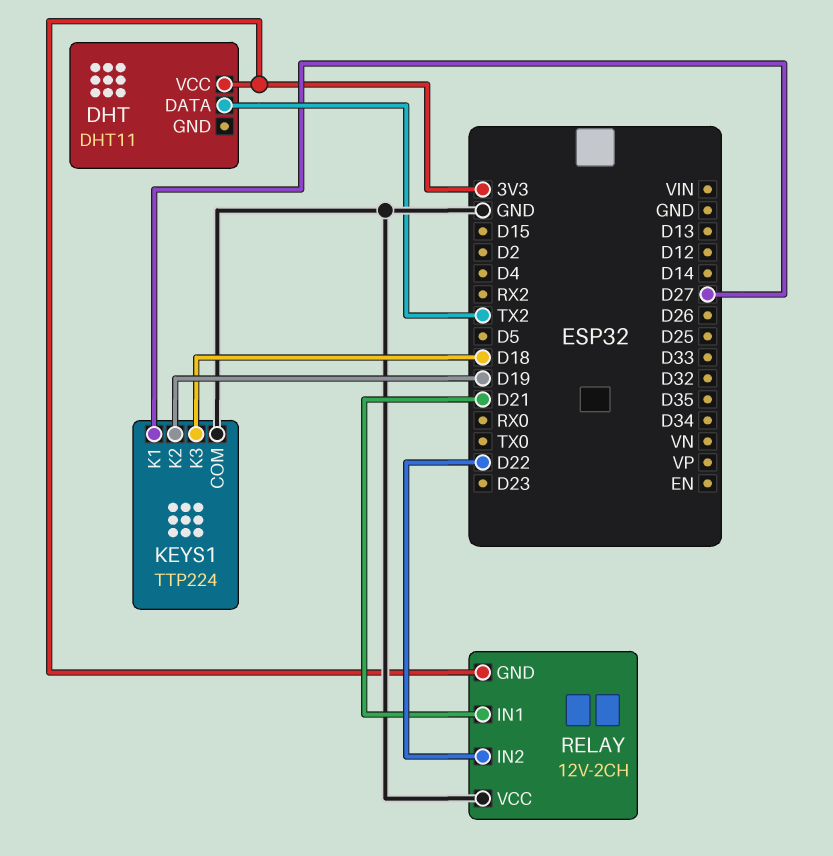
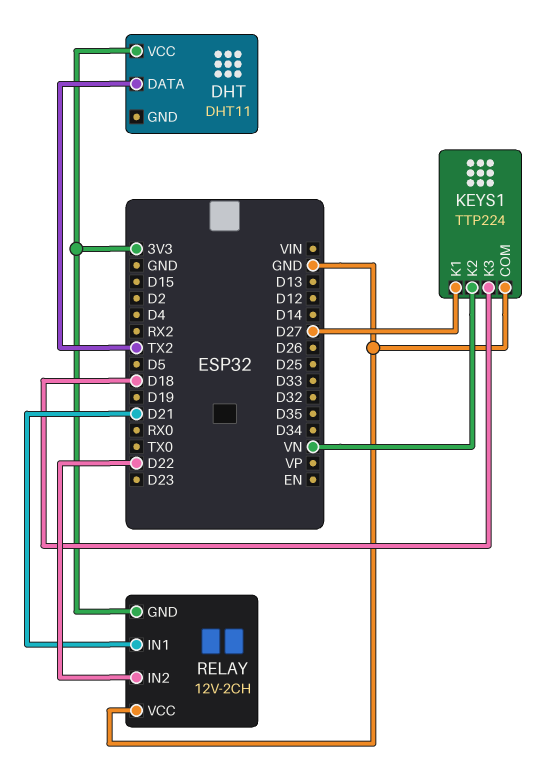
KEYS1 pin K2: D19 -> VN

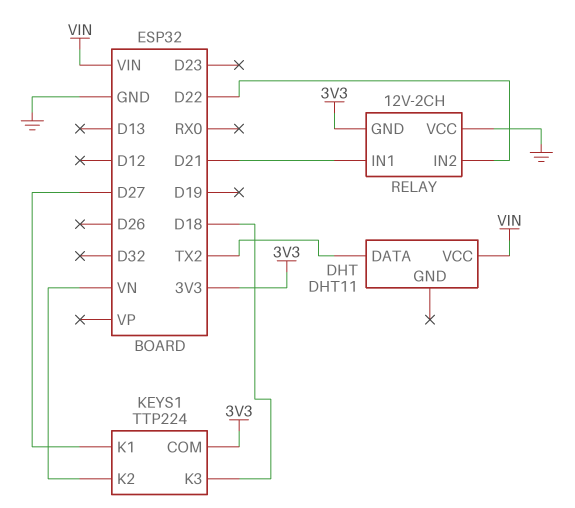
DHT pin VCC: 3V3 -> VIN
KEYS1 pin COM: GND -> 3V3

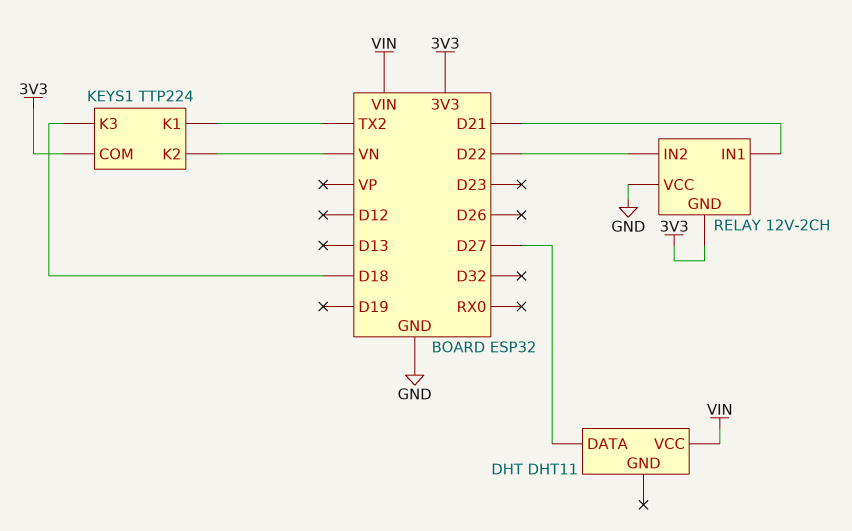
DHT pin DATA: TX2 -> D27
KEYS1 pin K1: D27 -> TX2

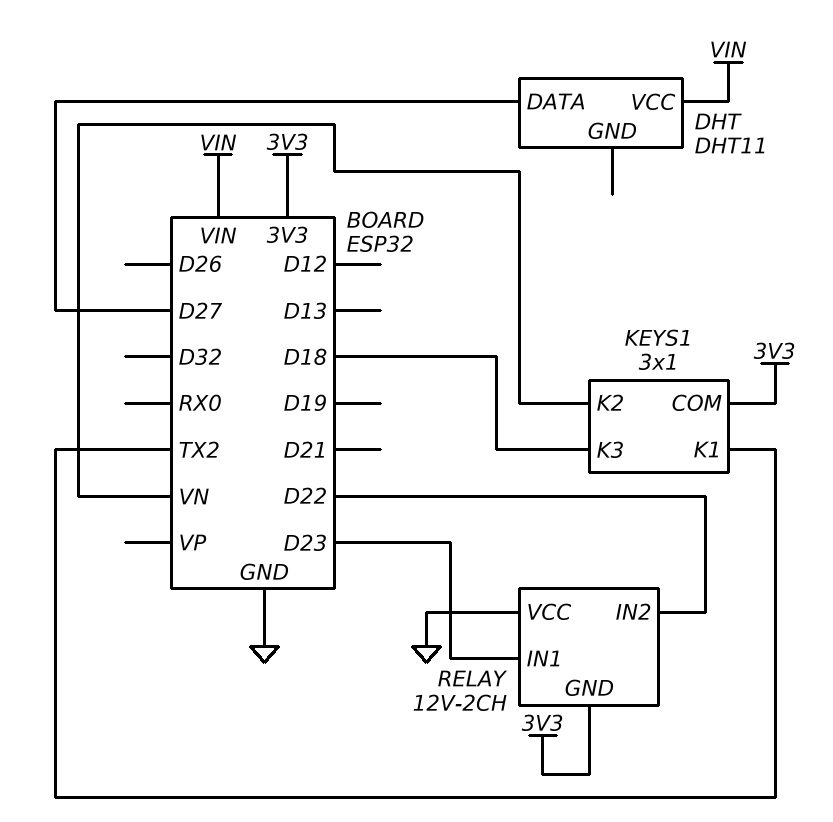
KEYS1: TTP224 -> 3x1
RELAY pin IN1: D21 -> D23

